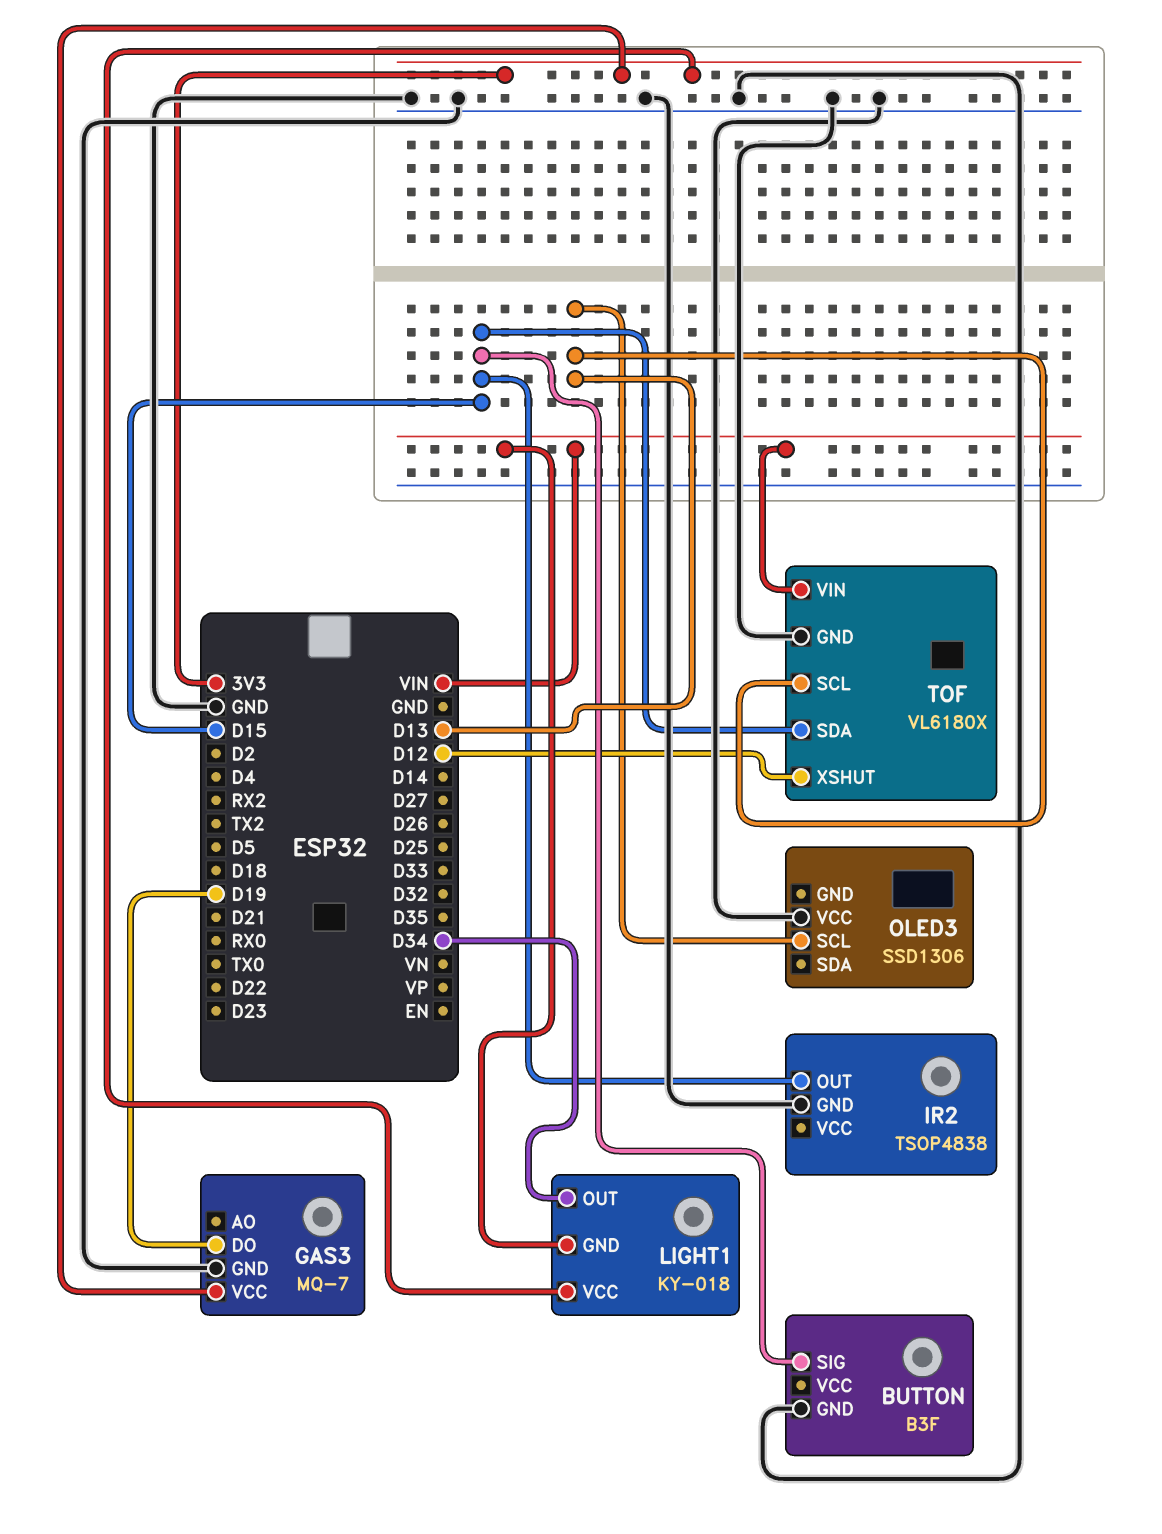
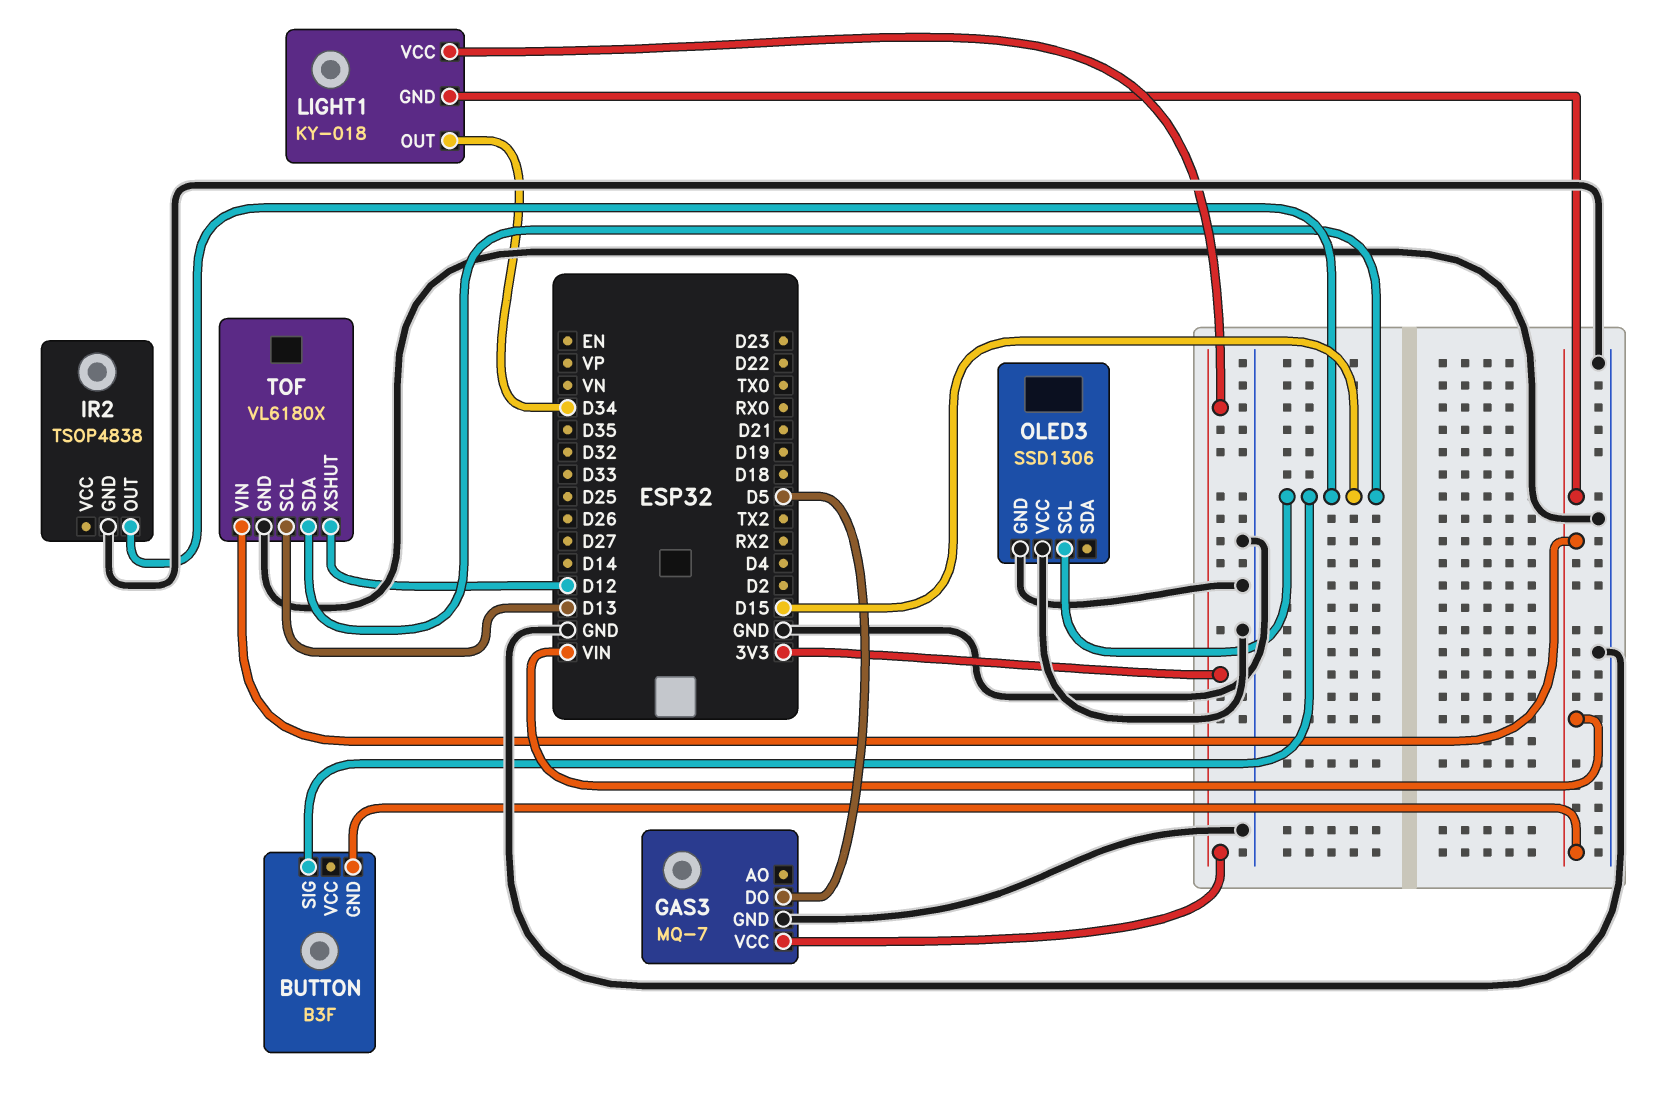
BUTTON pin GND: GND -> VIN
GAS3 pin DO: D19 -> D5
OLED3 pin GND: none -> GND
OLED3 pin SCL: D13 -> D15

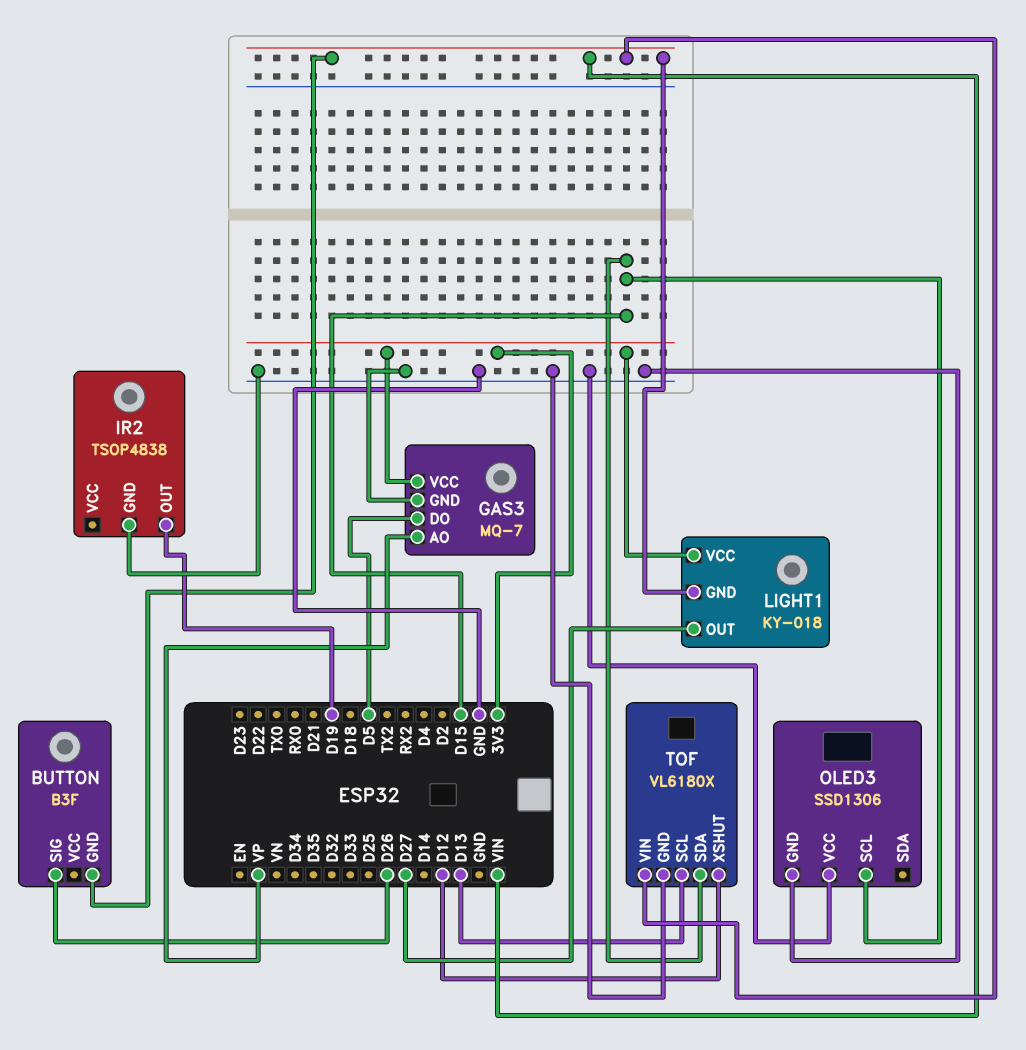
BUTTON pin SIG: D15 -> D26
GAS3 pin AO: none -> VP
IR2 pin OUT: D15 -> D19
LIGHT1 pin OUT: D34 -> D27

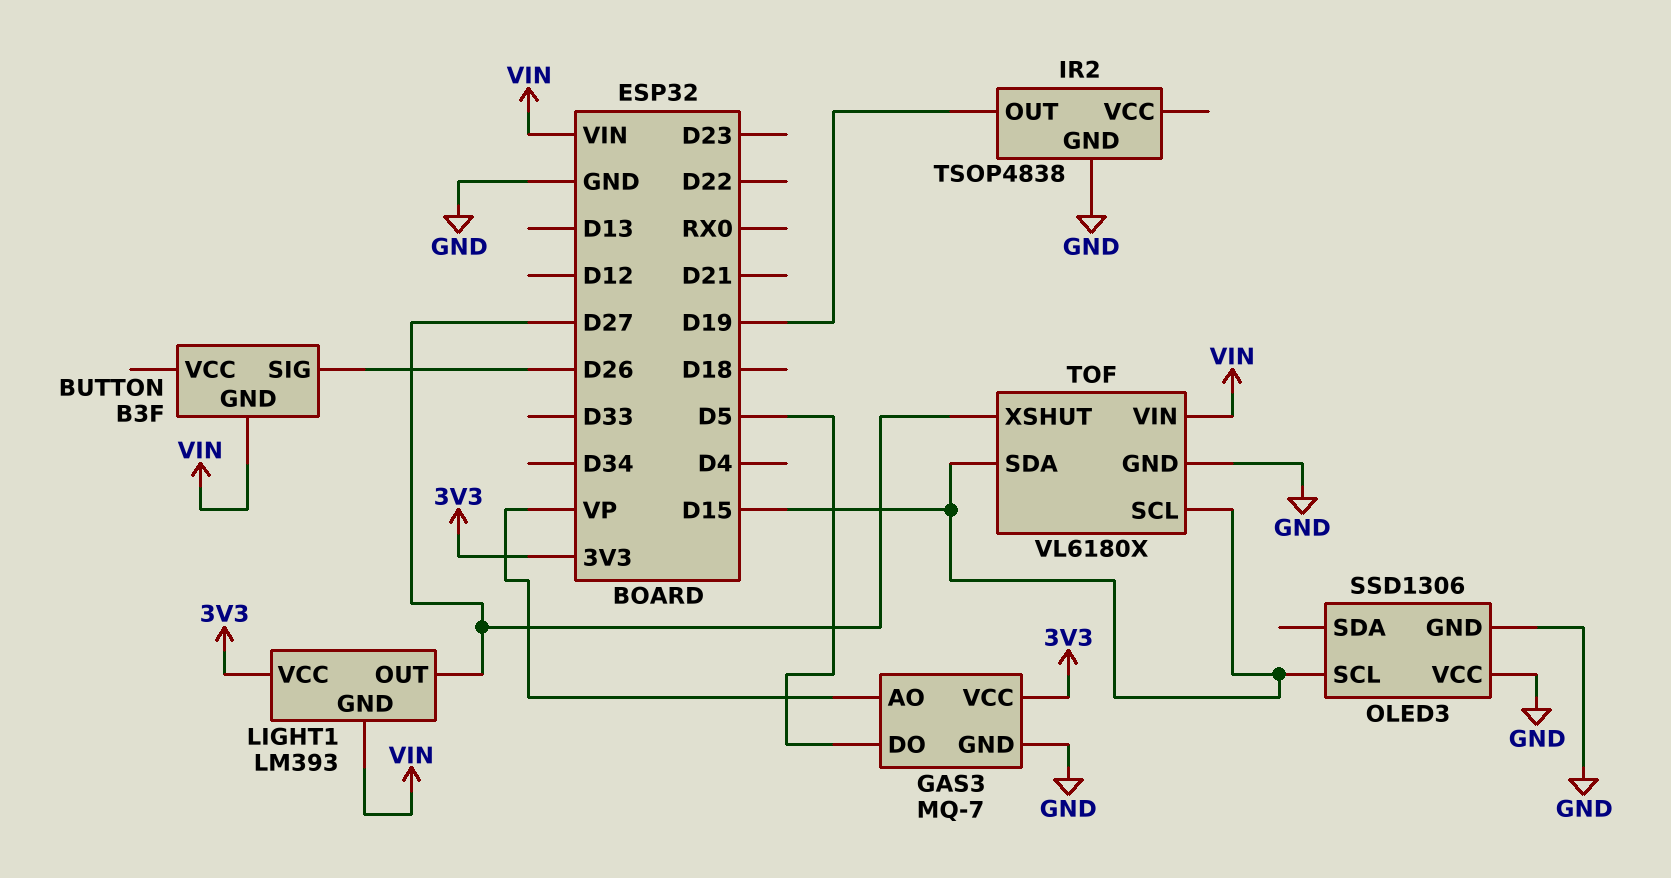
LIGHT1: KY-018 -> LM393
TOF pin SCL: D13 -> D15
TOF pin XSHUT: D12 -> D27

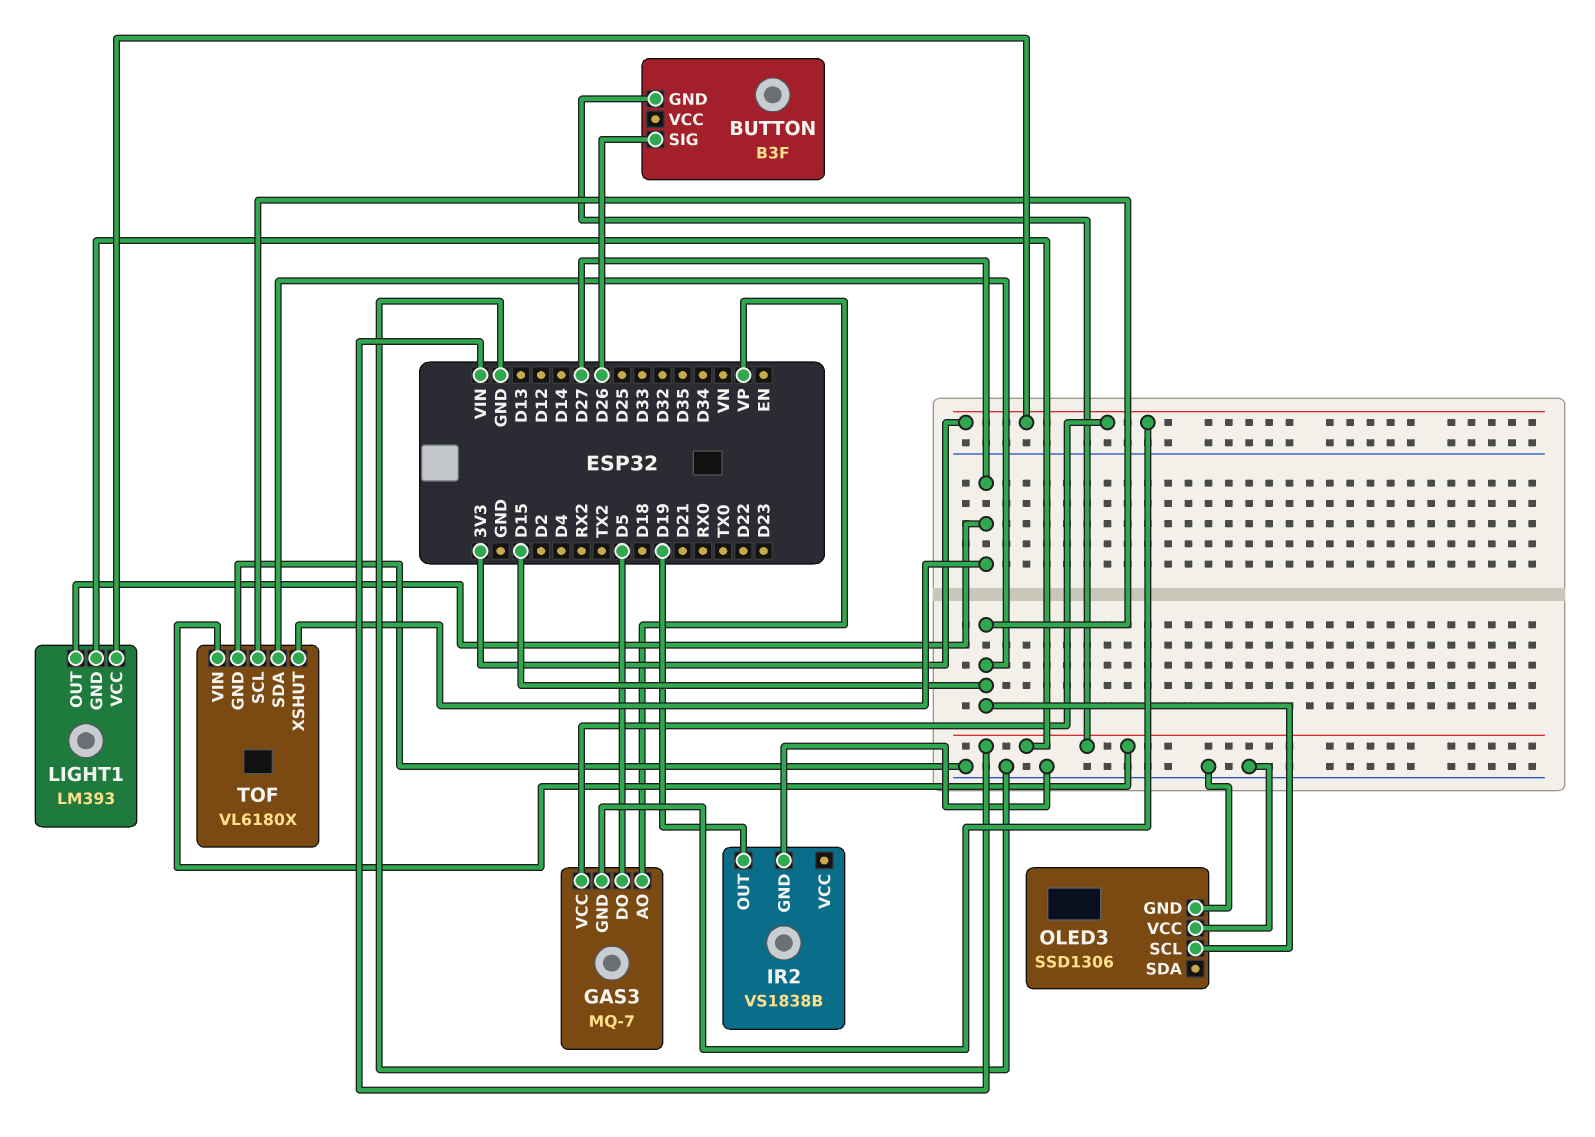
GAS3 pin GND: GND -> 3V3
IR2: TSOP4838 -> VS1838B

